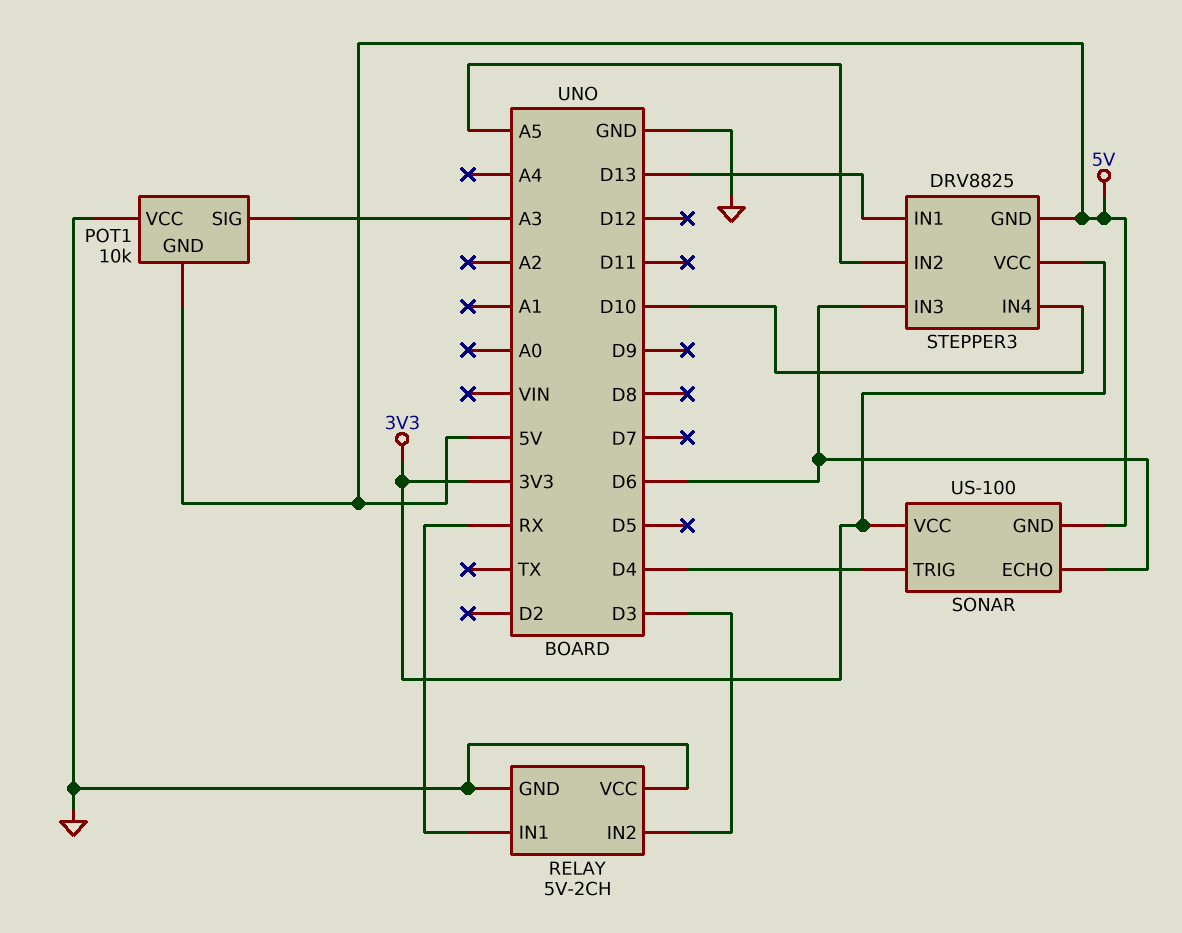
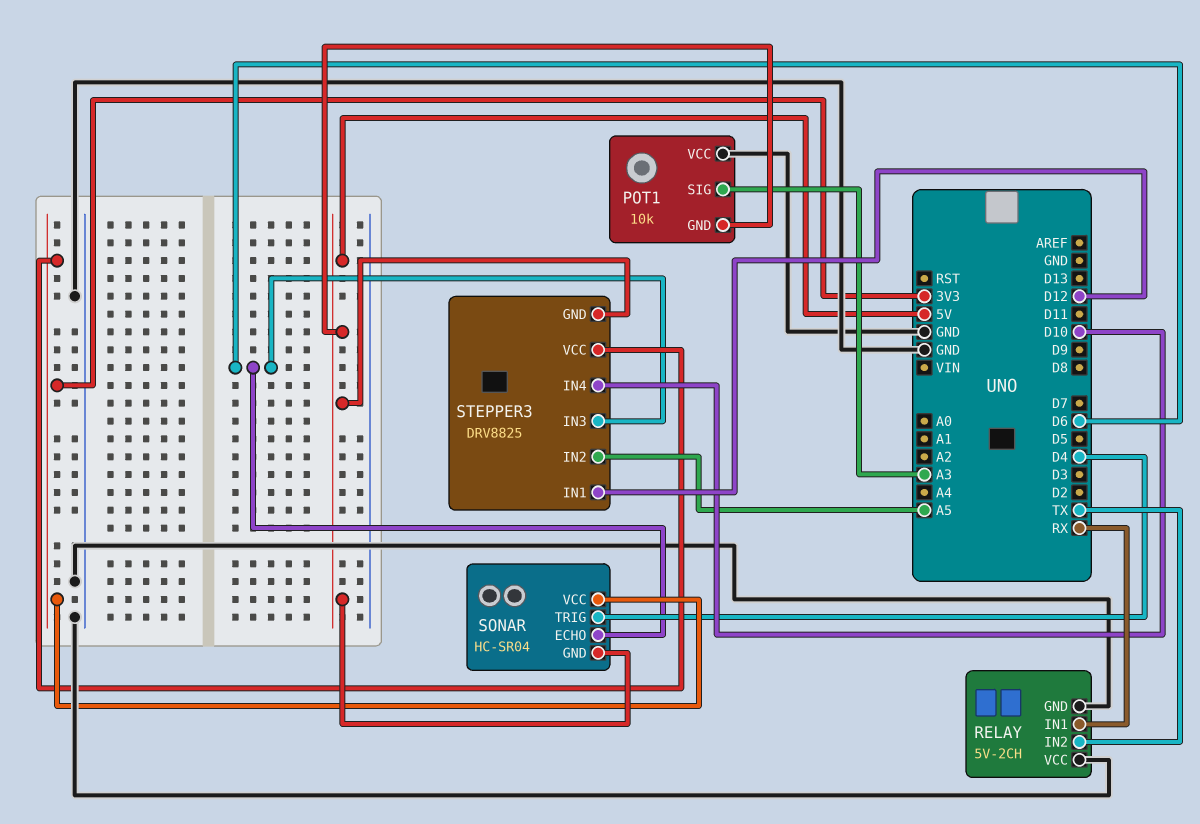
RELAY pin IN2: D3 -> TX
SONAR: US-100 -> HC-SR04
STEPPER3 pin IN1: D13 -> D12

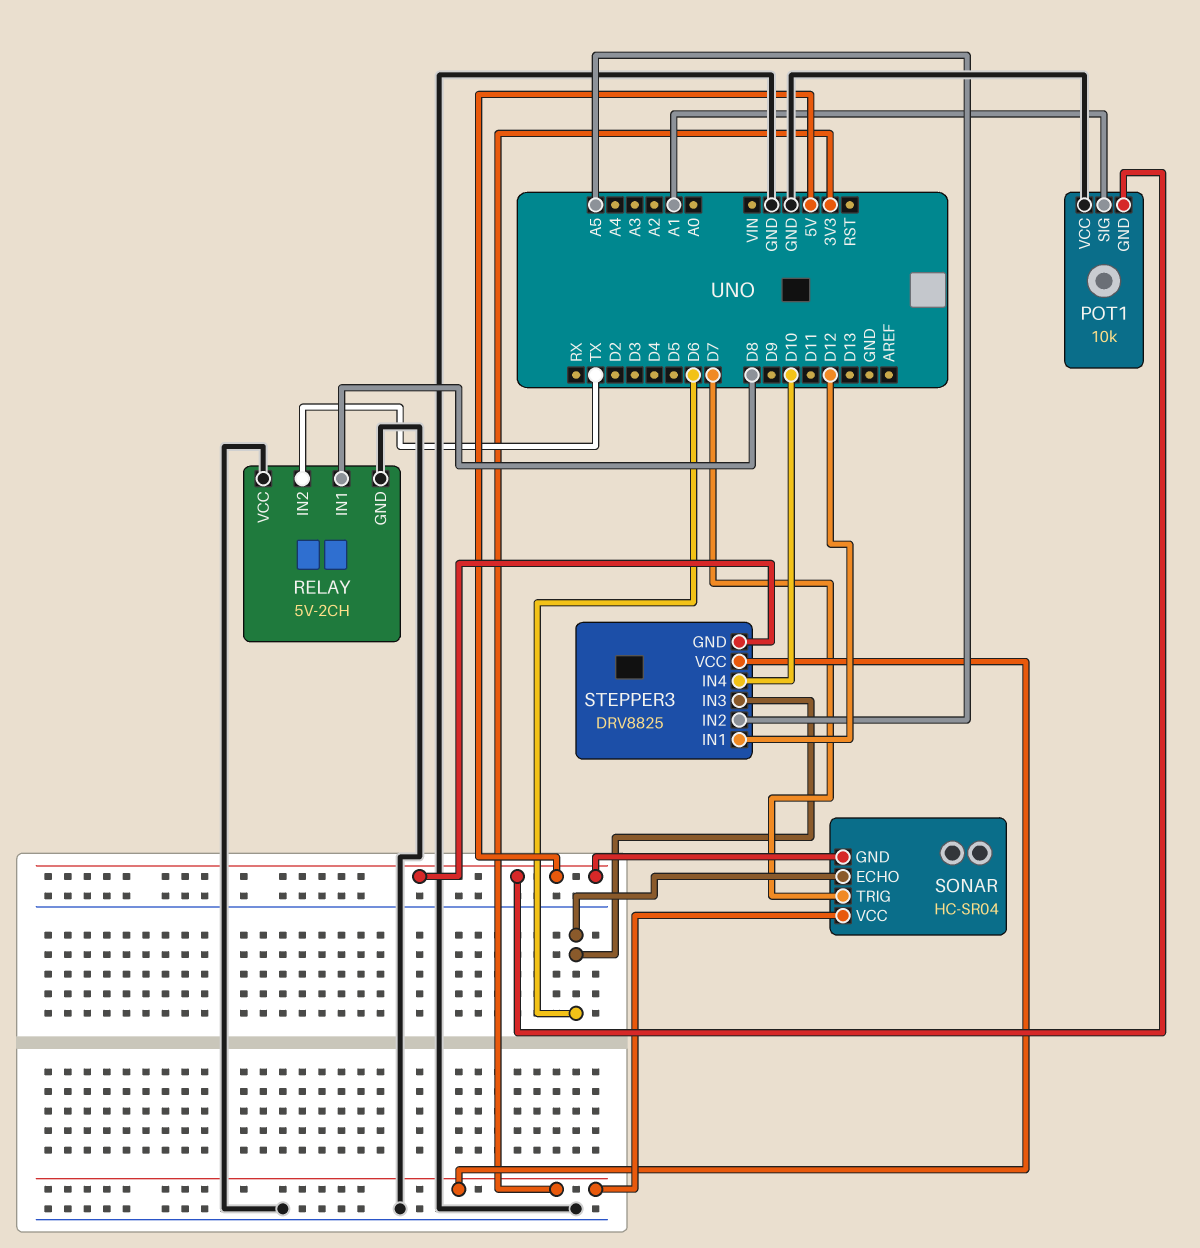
POT1 pin SIG: A3 -> A1
RELAY pin IN1: RX -> D8
SONAR pin TRIG: D4 -> D7

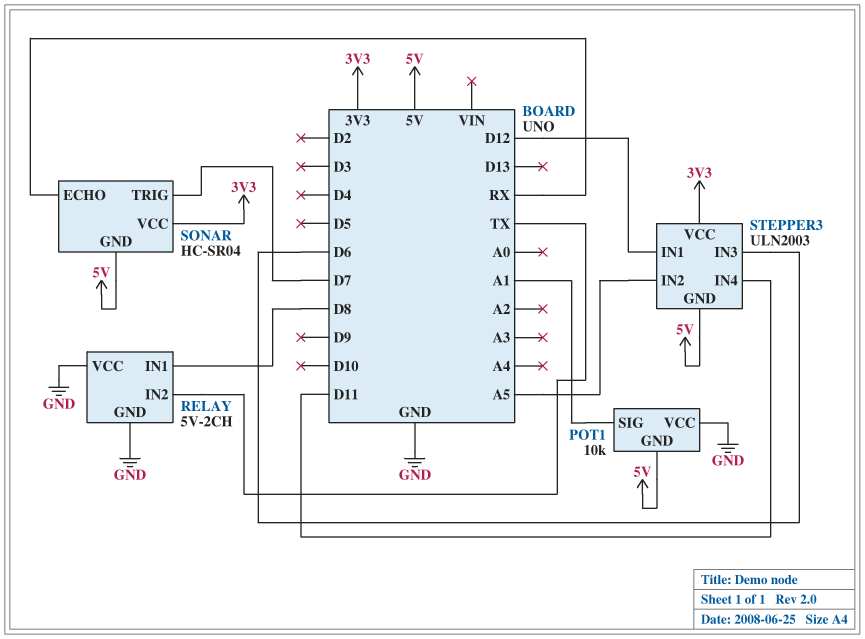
SONAR pin ECHO: D6 -> RX
STEPPER3: DRV8825 -> ULN2003
STEPPER3 pin IN4: D10 -> D11

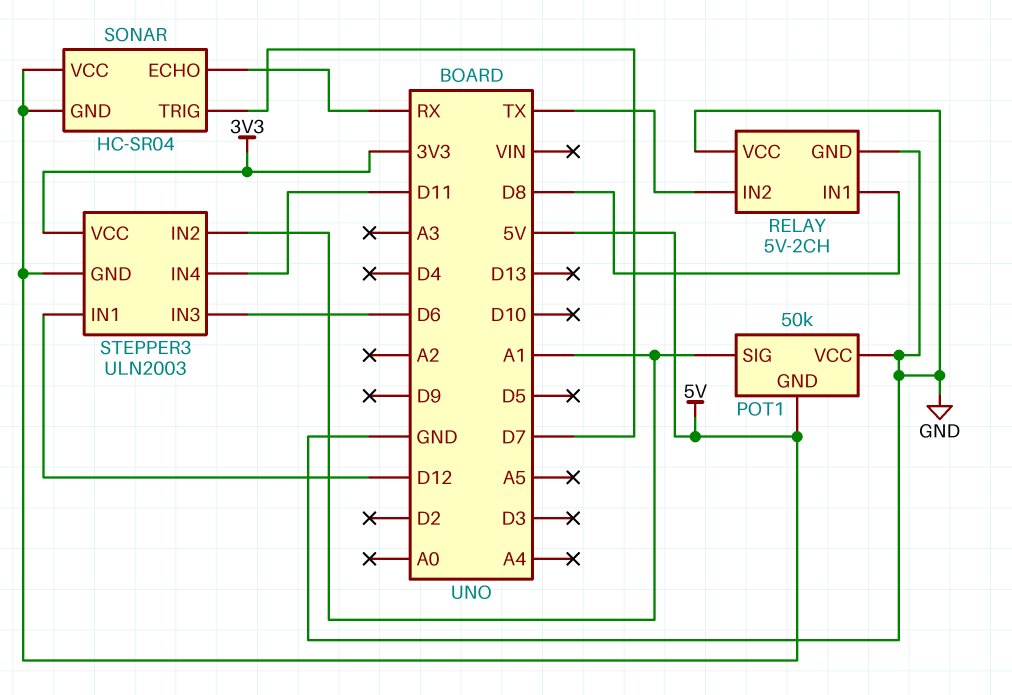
POT1: 10k -> 50k
SONAR pin VCC: 3V3 -> 5V
STEPPER3 pin IN2: A5 -> A1

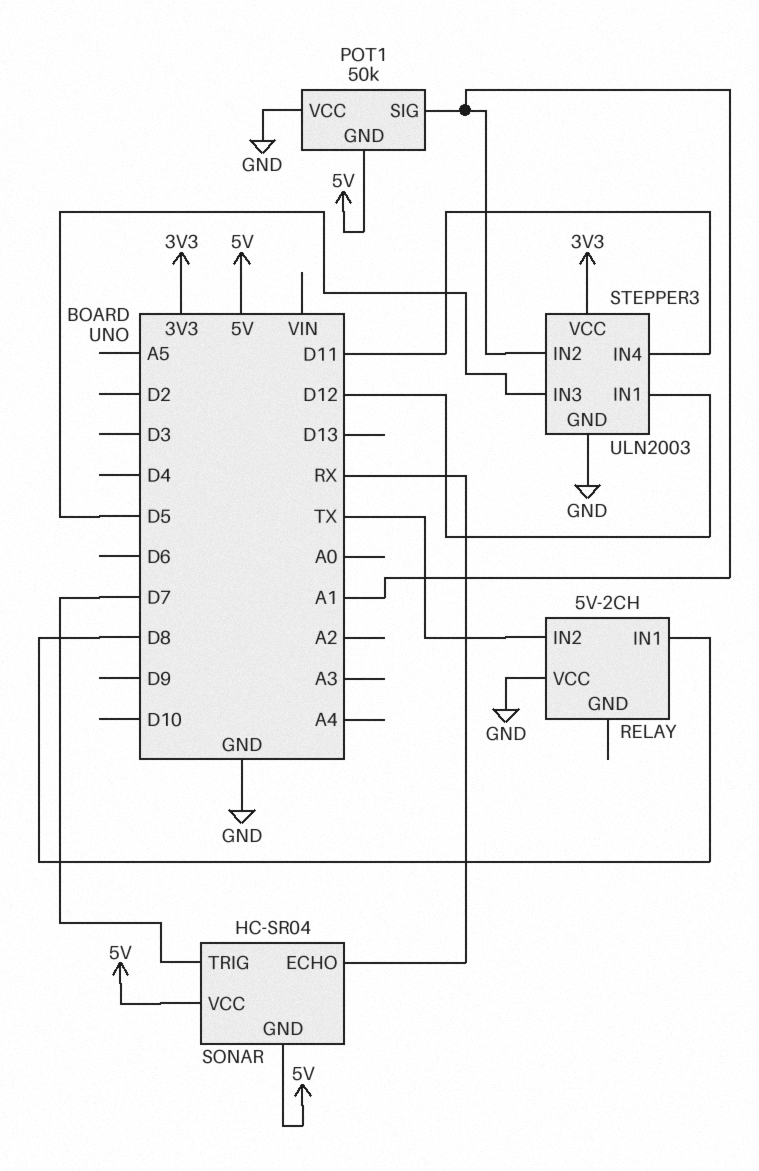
RELAY pin GND: GND -> none
STEPPER3 pin GND: 5V -> GND
STEPPER3 pin IN3: D6 -> D5

